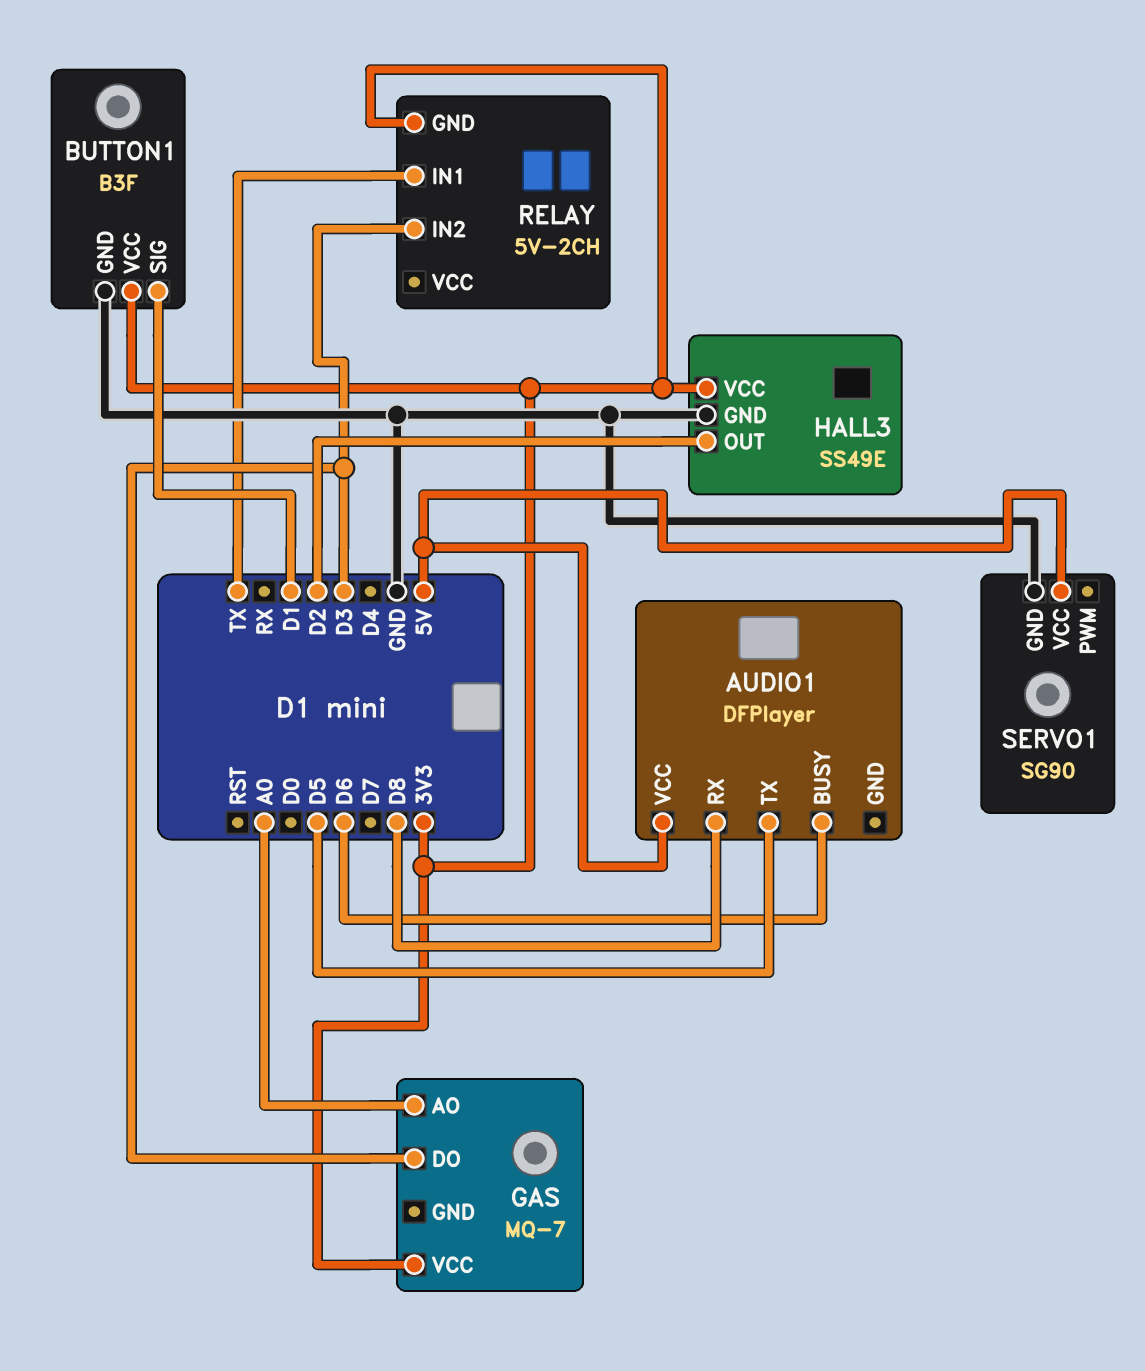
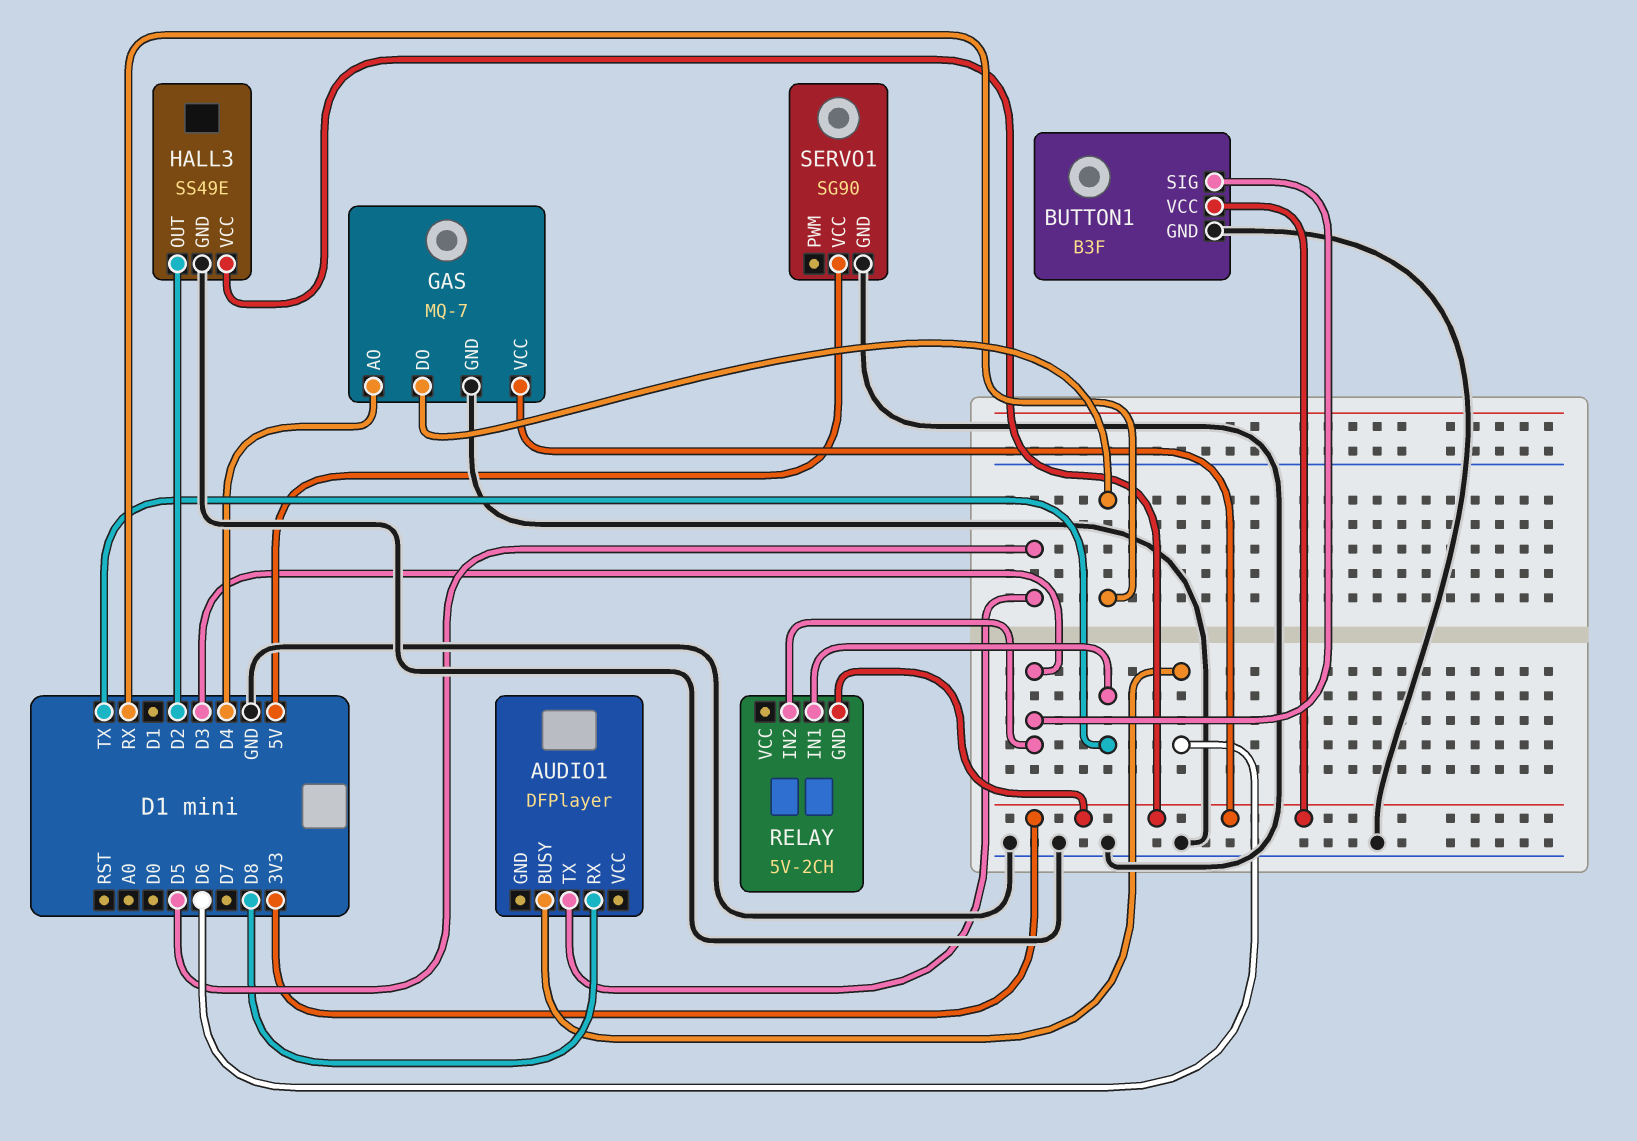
AUDIO1 pin VCC: 5V -> none
BUTTON1 pin SIG: D1 -> D3
GAS pin AO: A0 -> D4
GAS pin DO: D3 -> RX
GAS pin GND: none -> GND

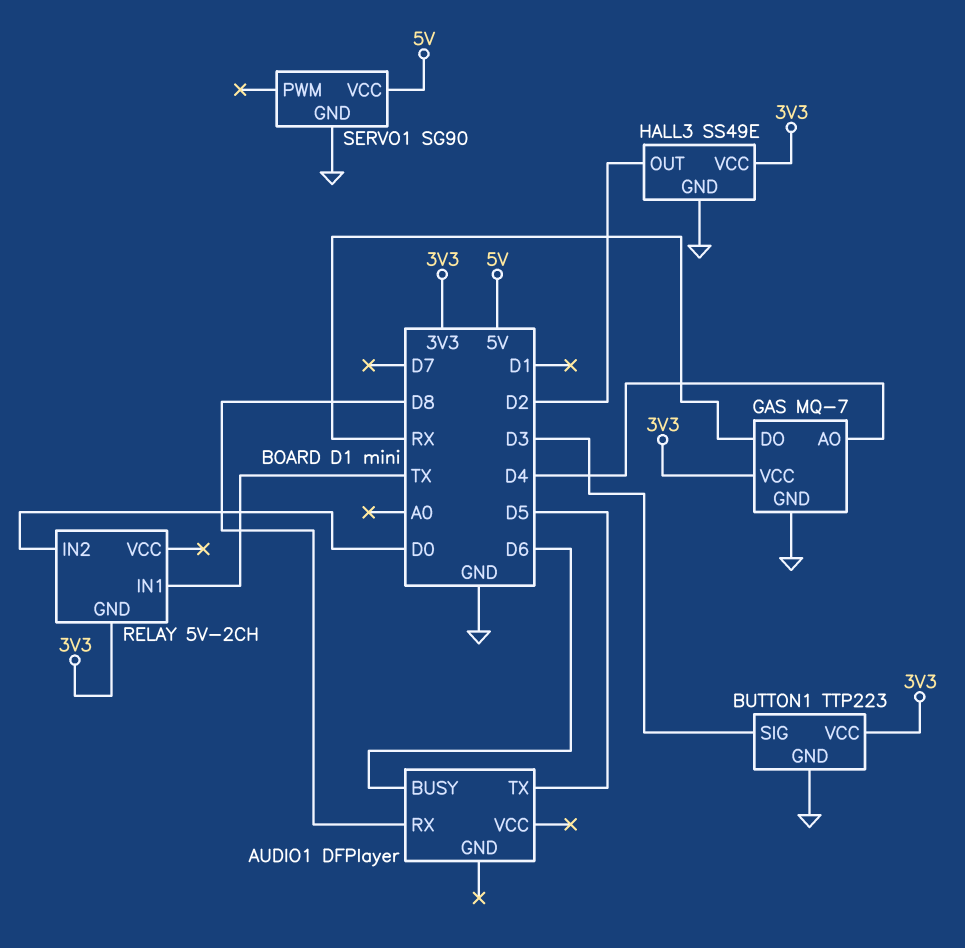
BUTTON1: B3F -> TTP223
RELAY pin IN2: D3 -> D0

